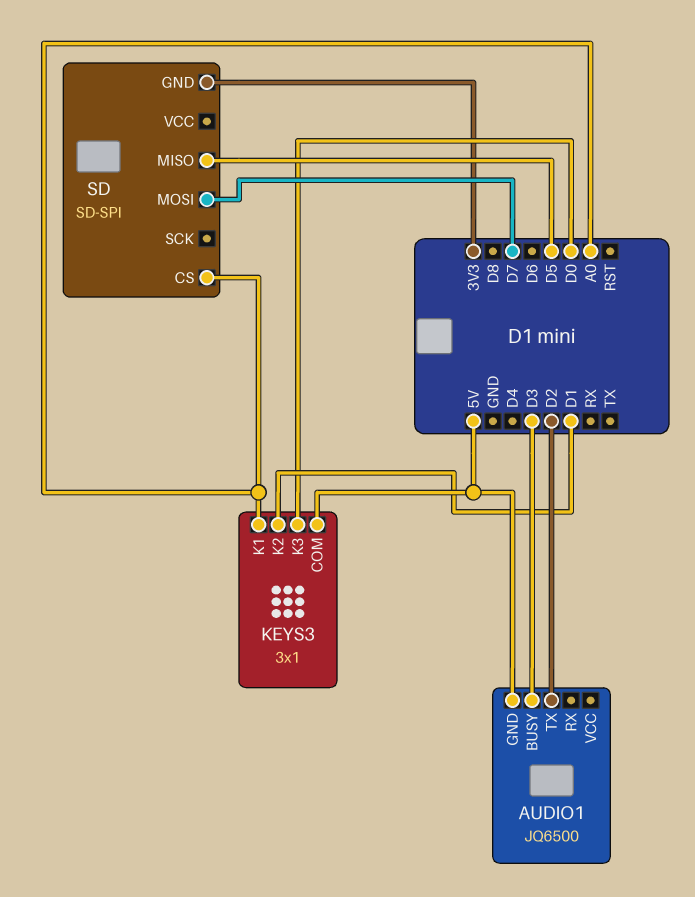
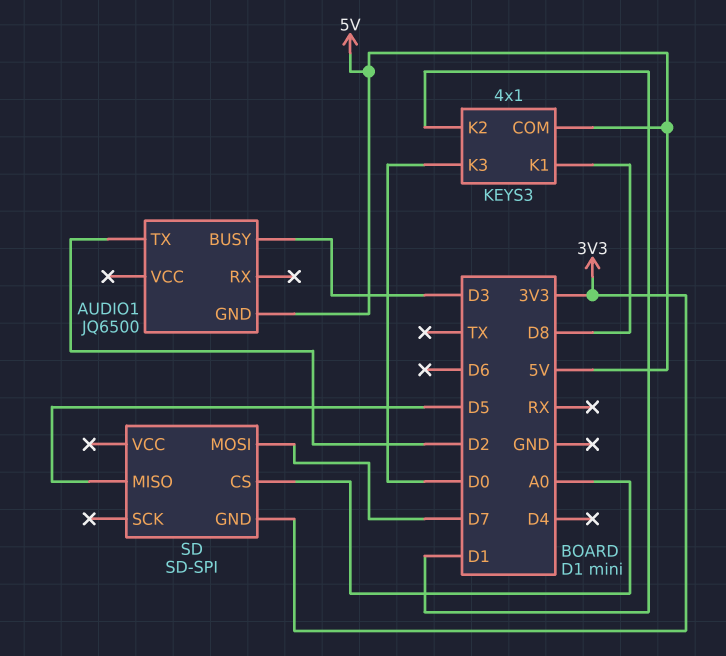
KEYS3: 3x1 -> 4x1
KEYS3 pin K1: A0 -> D8

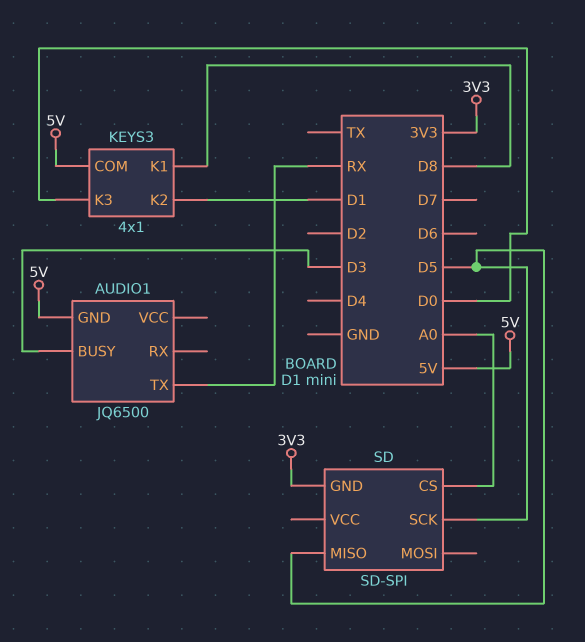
AUDIO1 pin TX: D2 -> RX
SD pin MOSI: D7 -> none
SD pin SCK: none -> D5

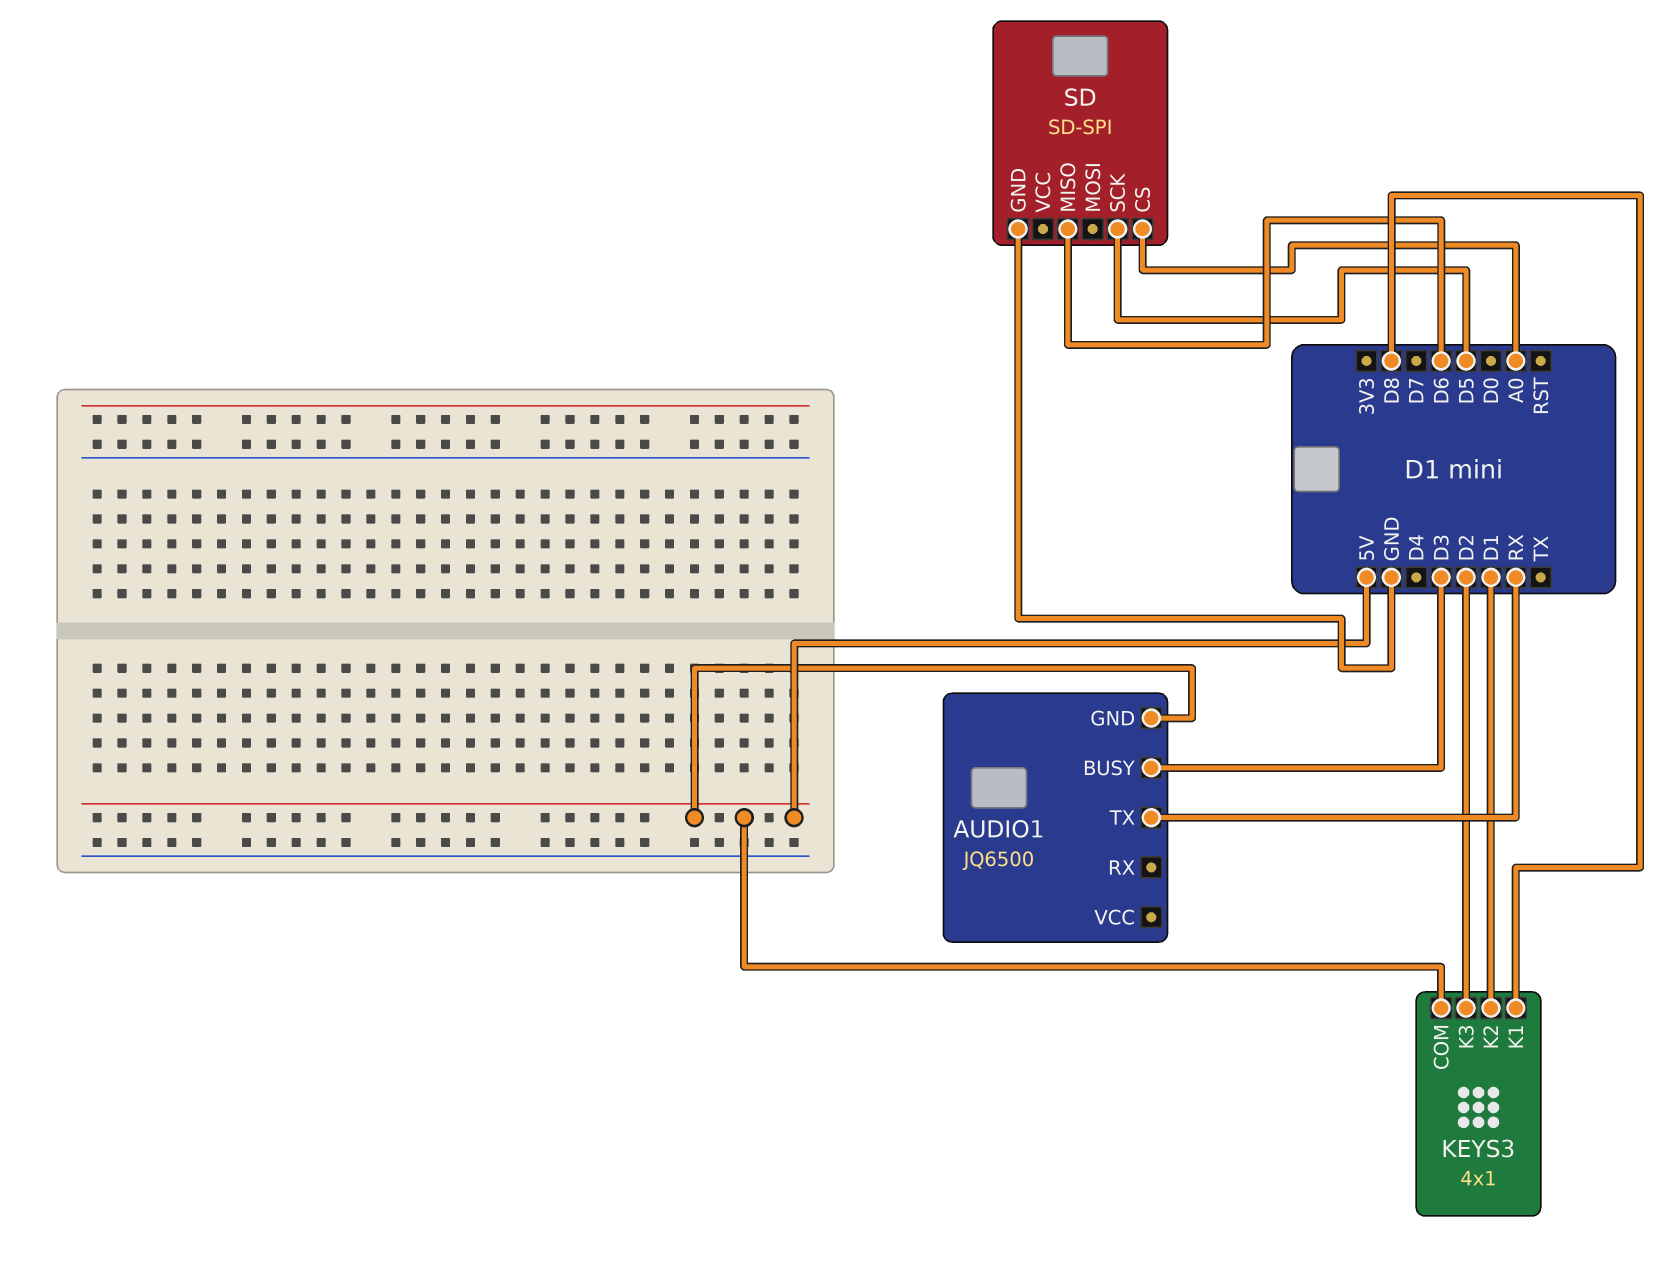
KEYS3 pin K3: D0 -> D2
SD pin GND: 3V3 -> GND
SD pin MISO: D5 -> D6

